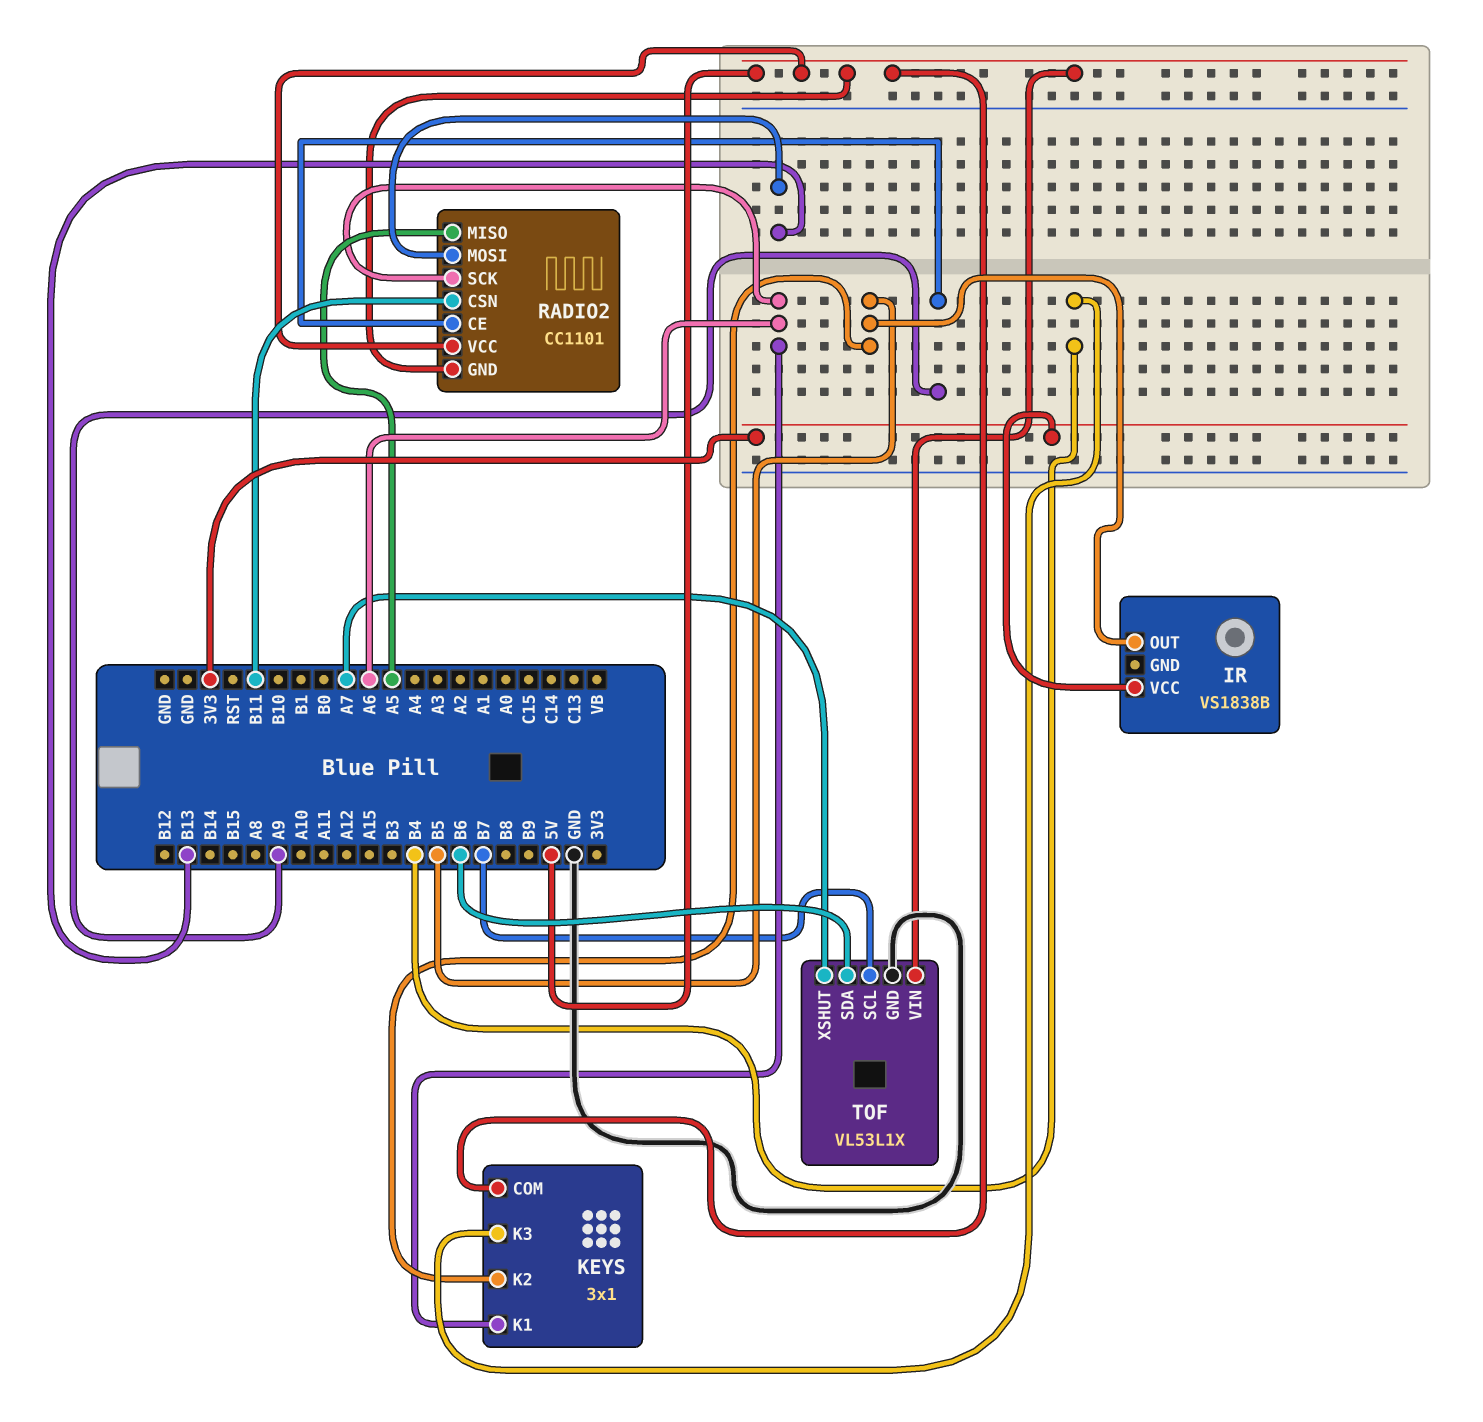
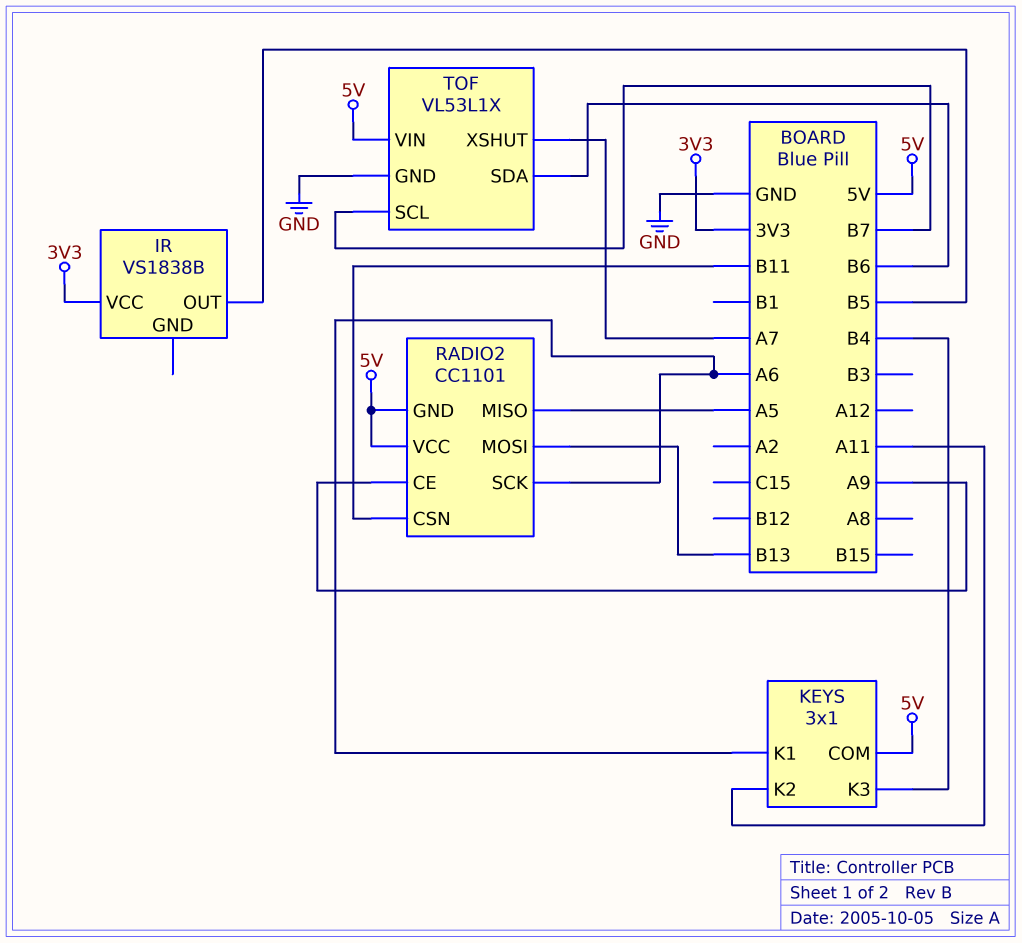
KEYS pin K2: B5 -> A11

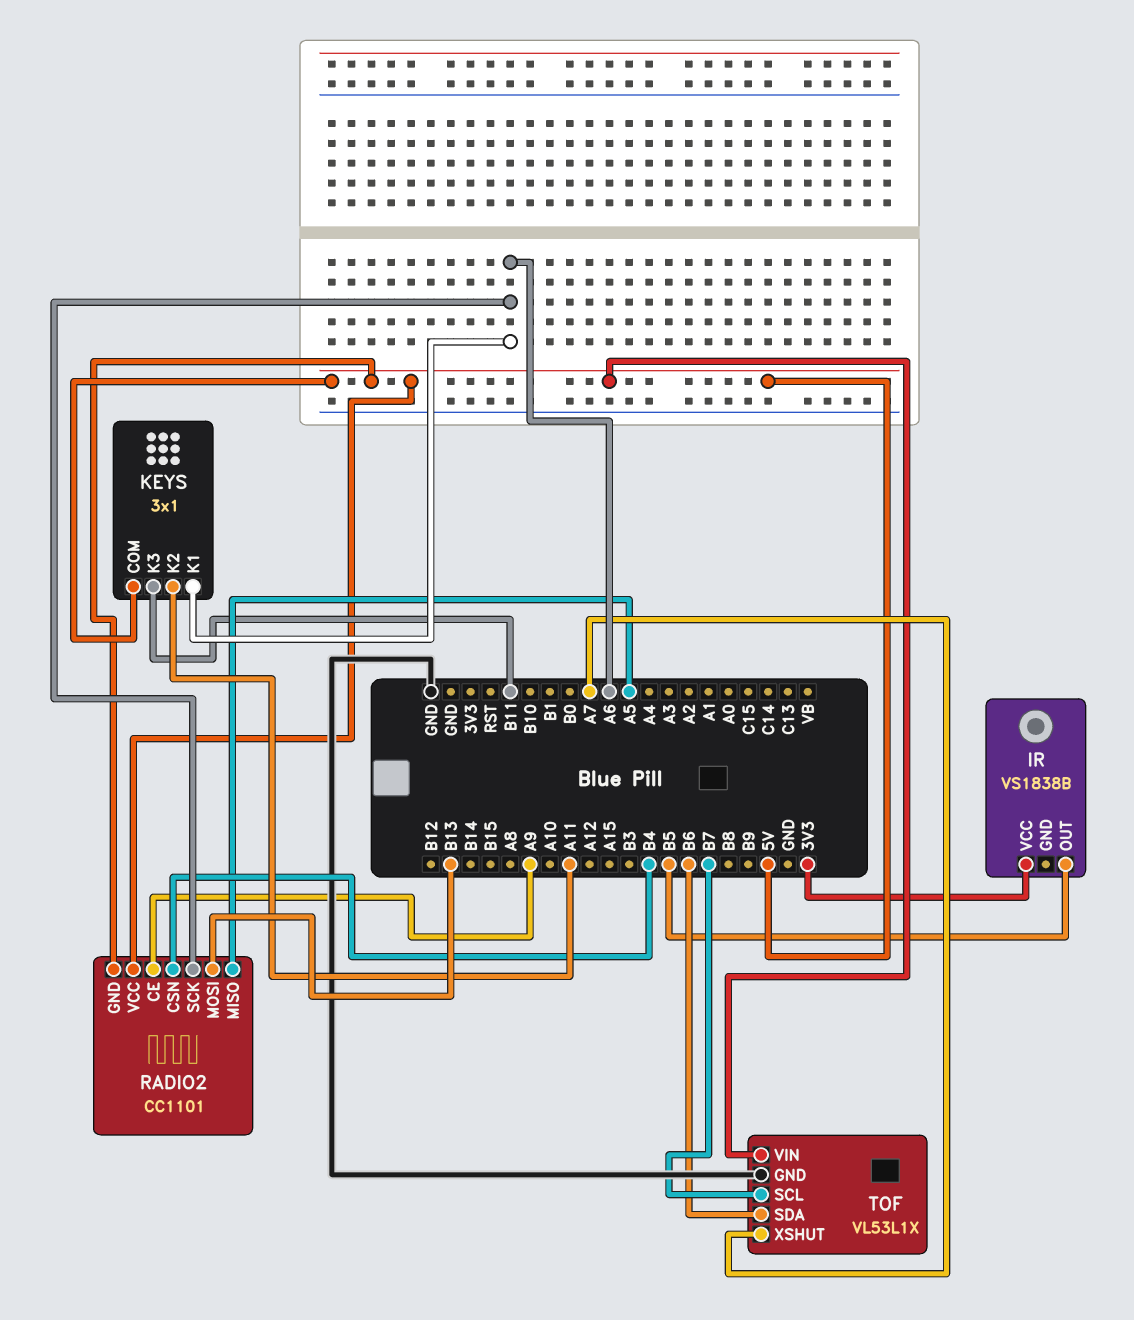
KEYS pin K3: B4 -> B11
RADIO2 pin CSN: B11 -> B4

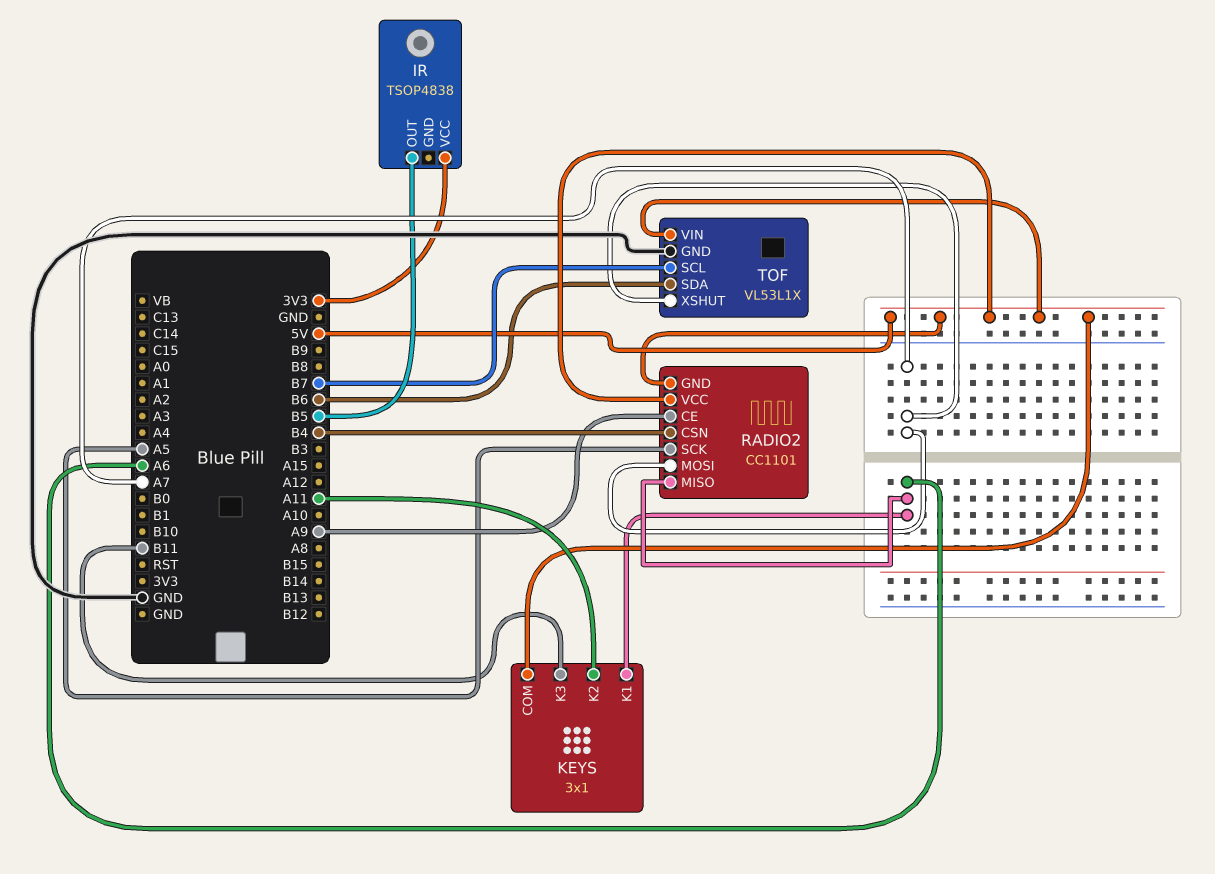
IR: VS1838B -> TSOP4838
RADIO2 pin MISO: A5 -> A6
RADIO2 pin MOSI: B13 -> A7
RADIO2 pin SCK: A6 -> A5

